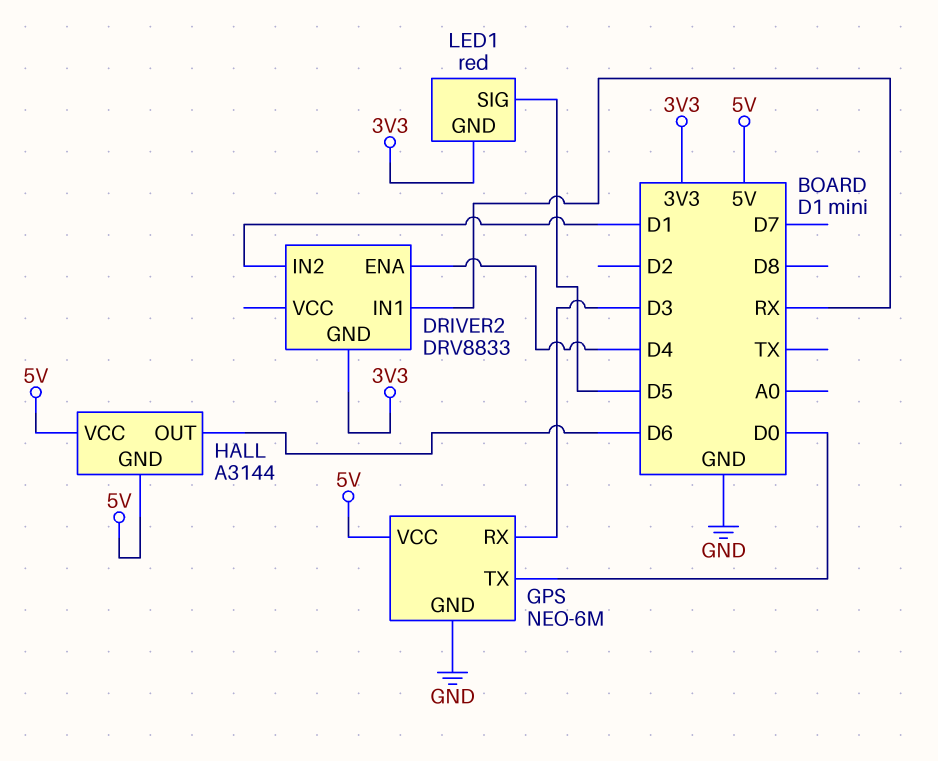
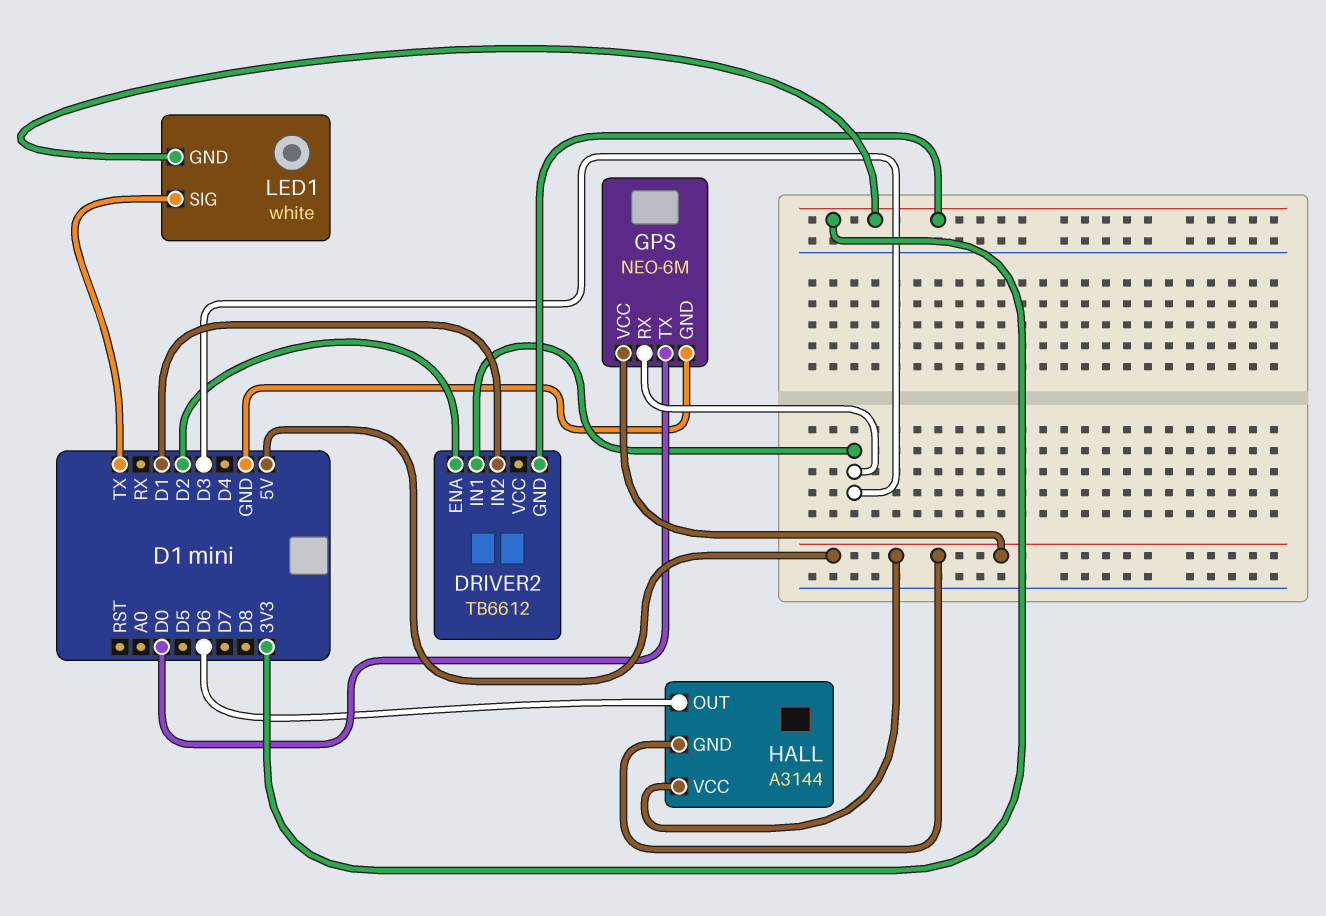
DRIVER2: DRV8833 -> TB6612
DRIVER2 pin ENA: D4 -> D2
DRIVER2 pin IN1: RX -> D3
LED1: red -> white
LED1 pin SIG: D5 -> TX

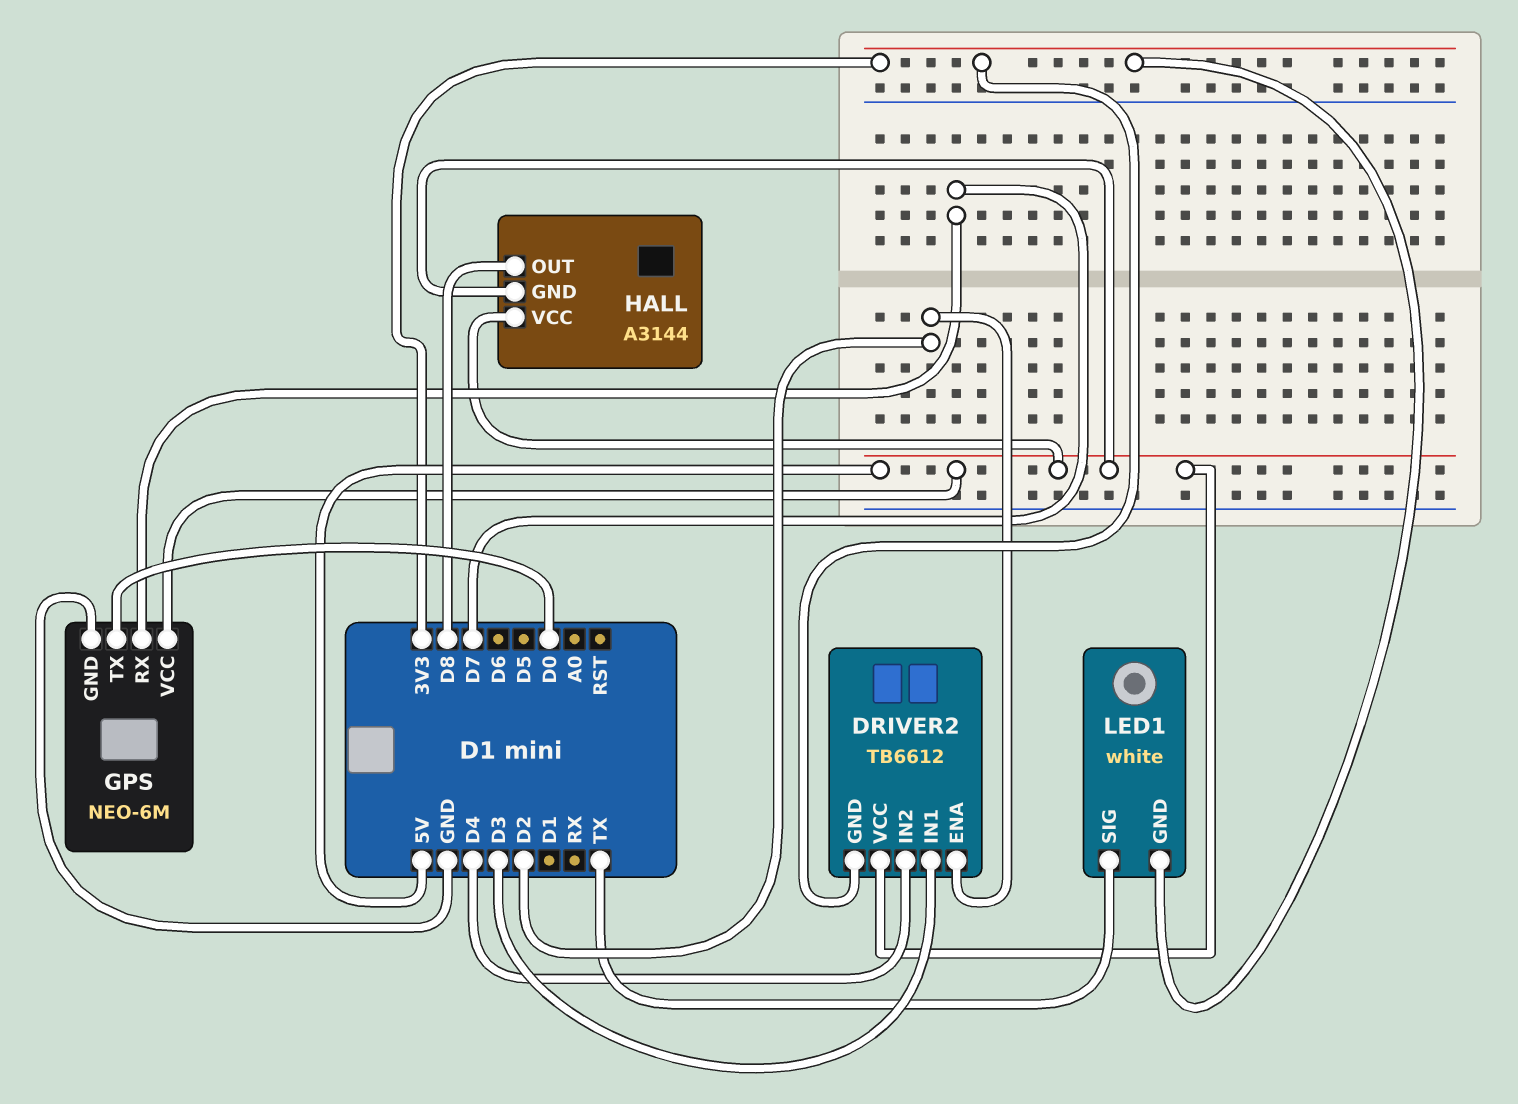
DRIVER2 pin IN2: D1 -> D4
DRIVER2 pin VCC: none -> 5V
GPS pin RX: D3 -> D7
HALL pin OUT: D6 -> D8

